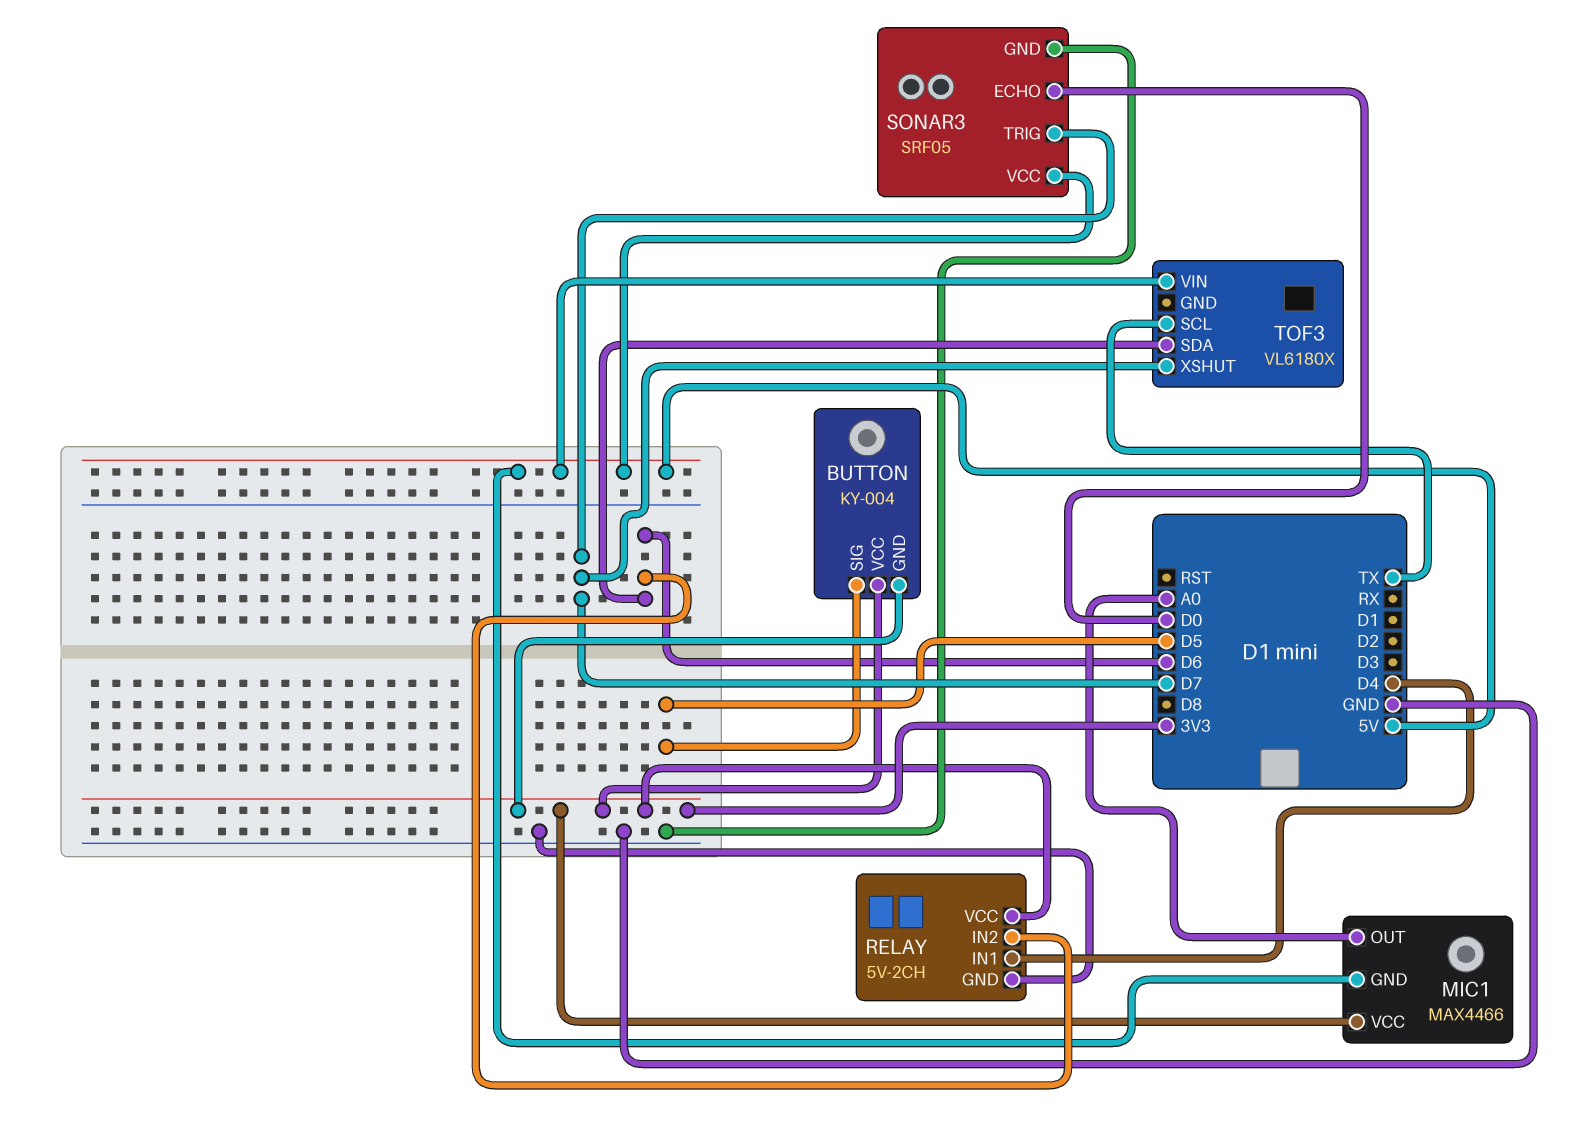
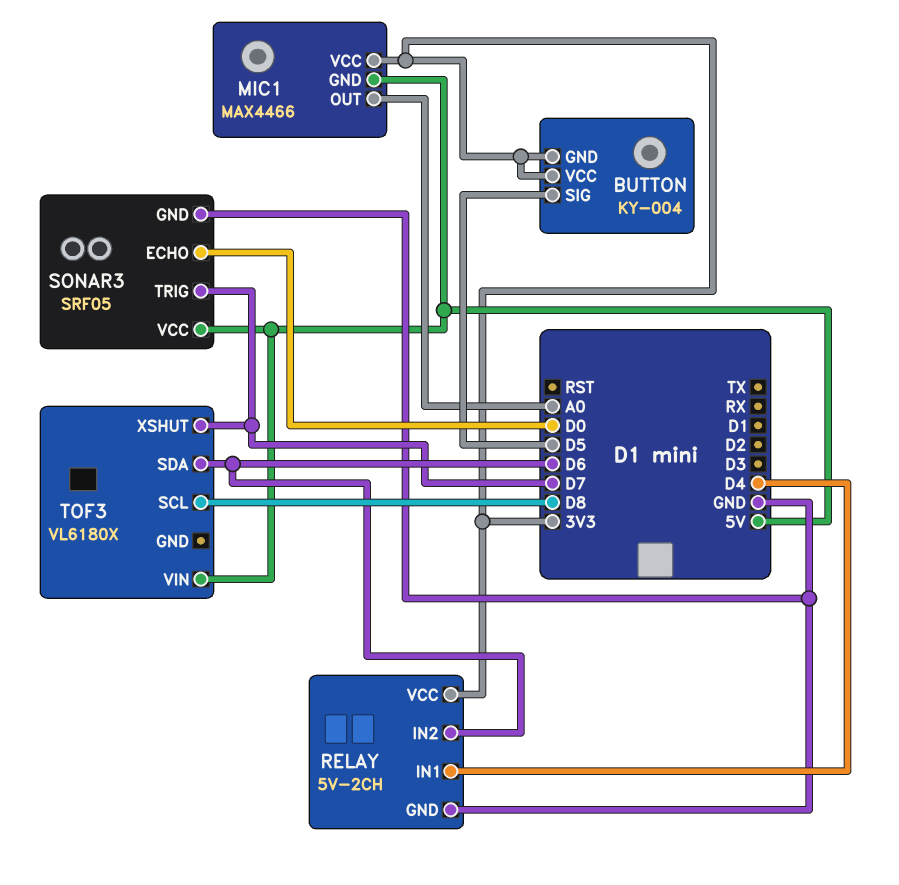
TOF3 pin SCL: TX -> D8

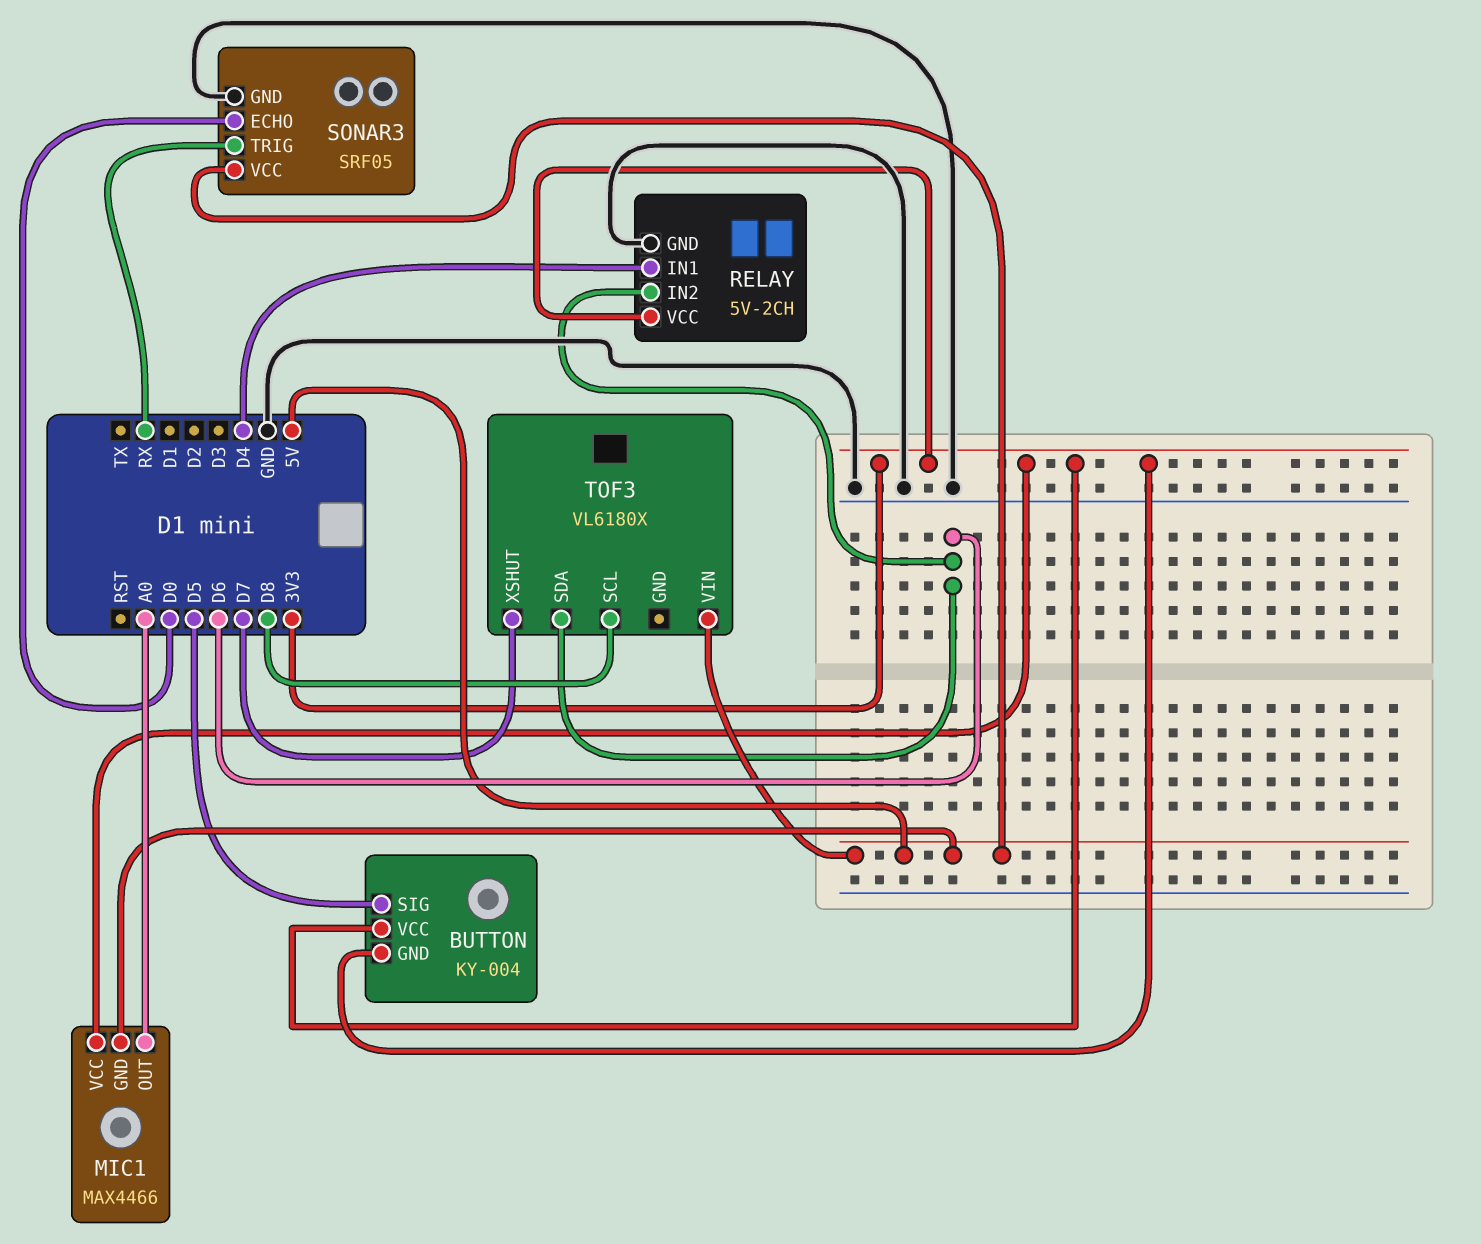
SONAR3 pin TRIG: D7 -> RX

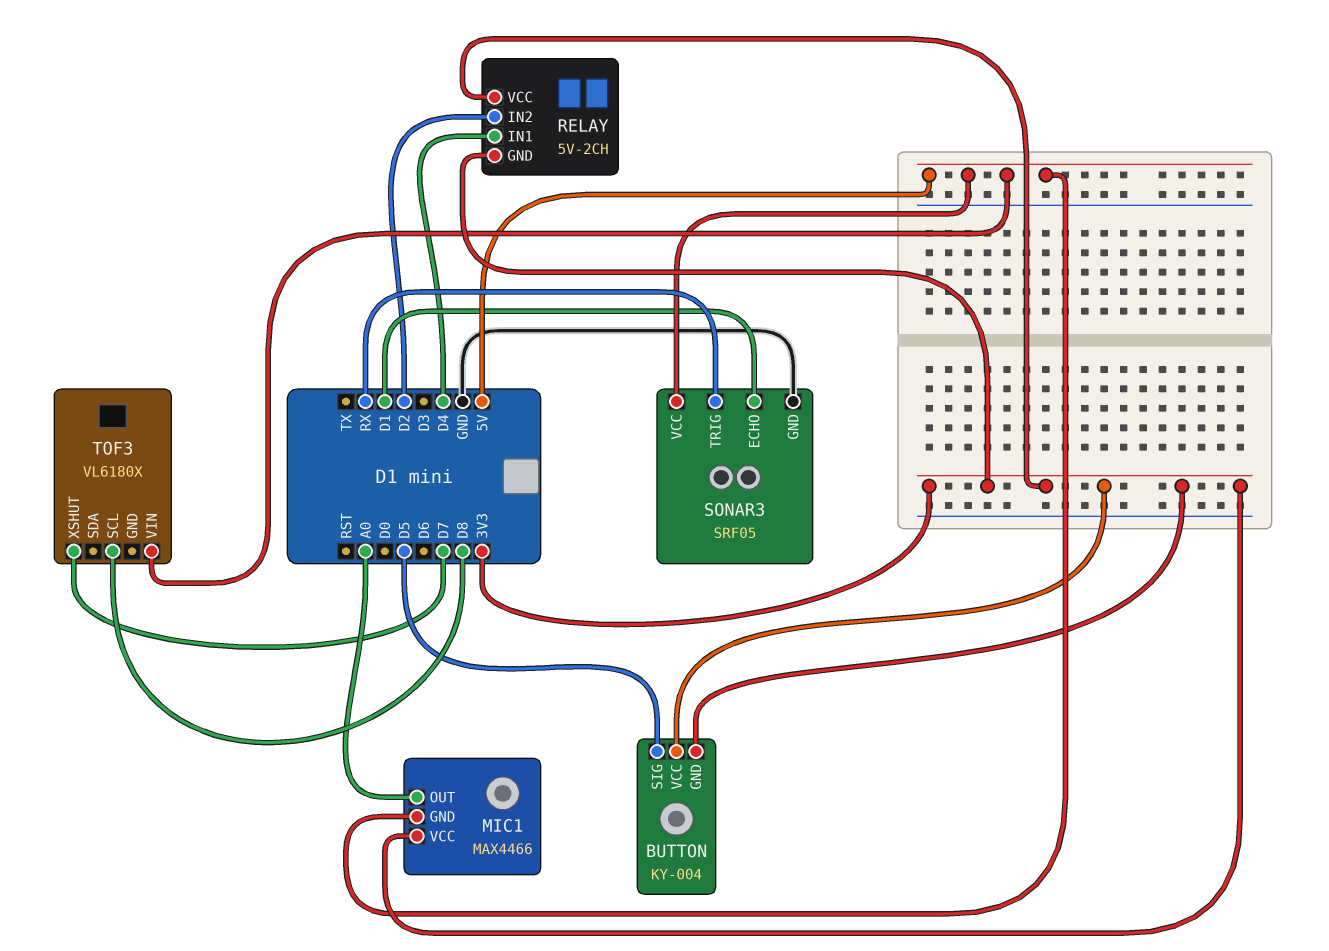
RELAY pin GND: GND -> 3V3
RELAY pin IN2: D6 -> D2
SONAR3 pin ECHO: D0 -> D1
TOF3 pin SDA: D6 -> none

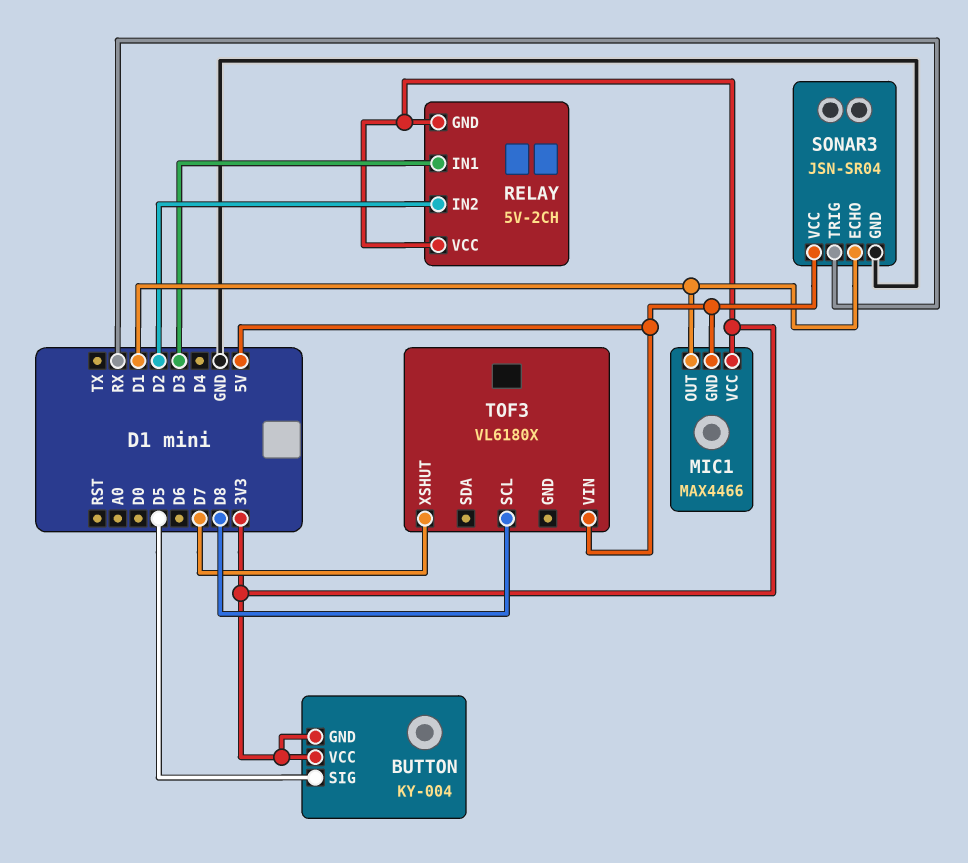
MIC1 pin OUT: A0 -> D1
RELAY pin IN1: D4 -> D3
SONAR3: SRF05 -> JSN-SR04

